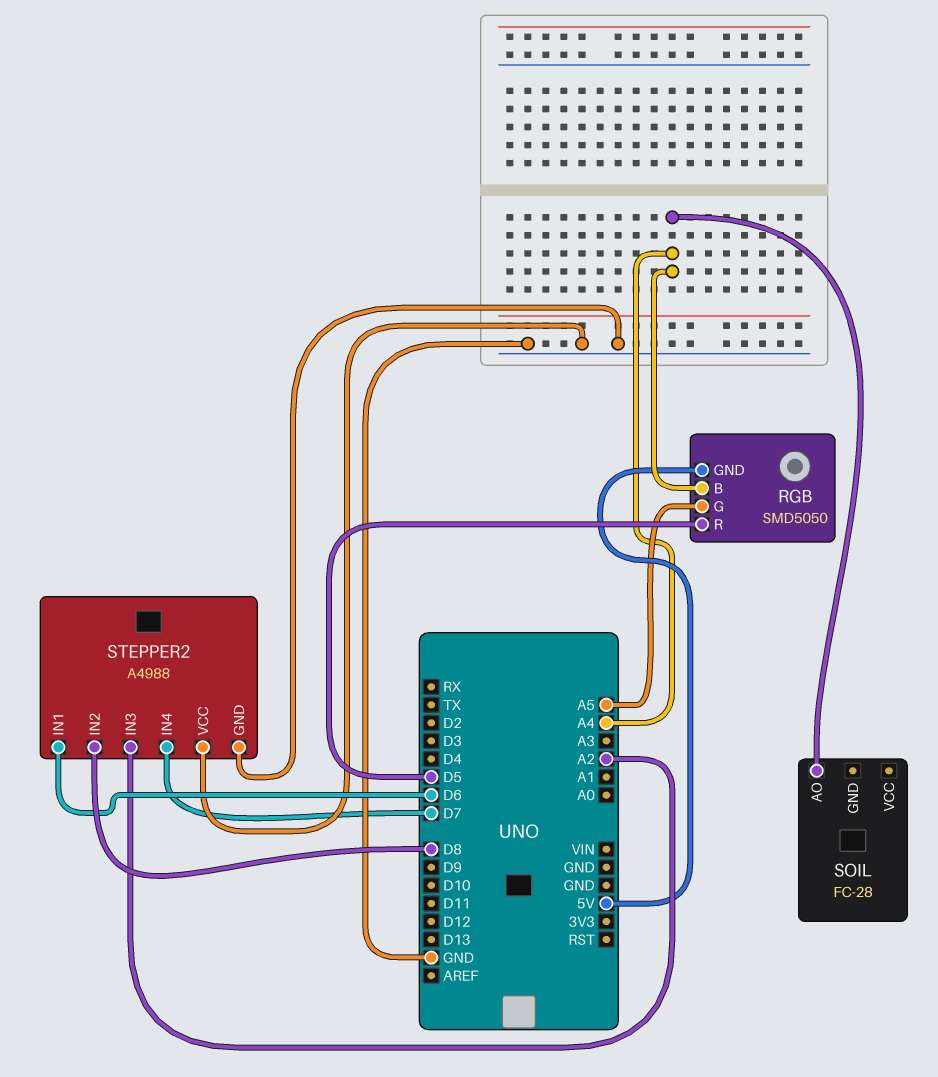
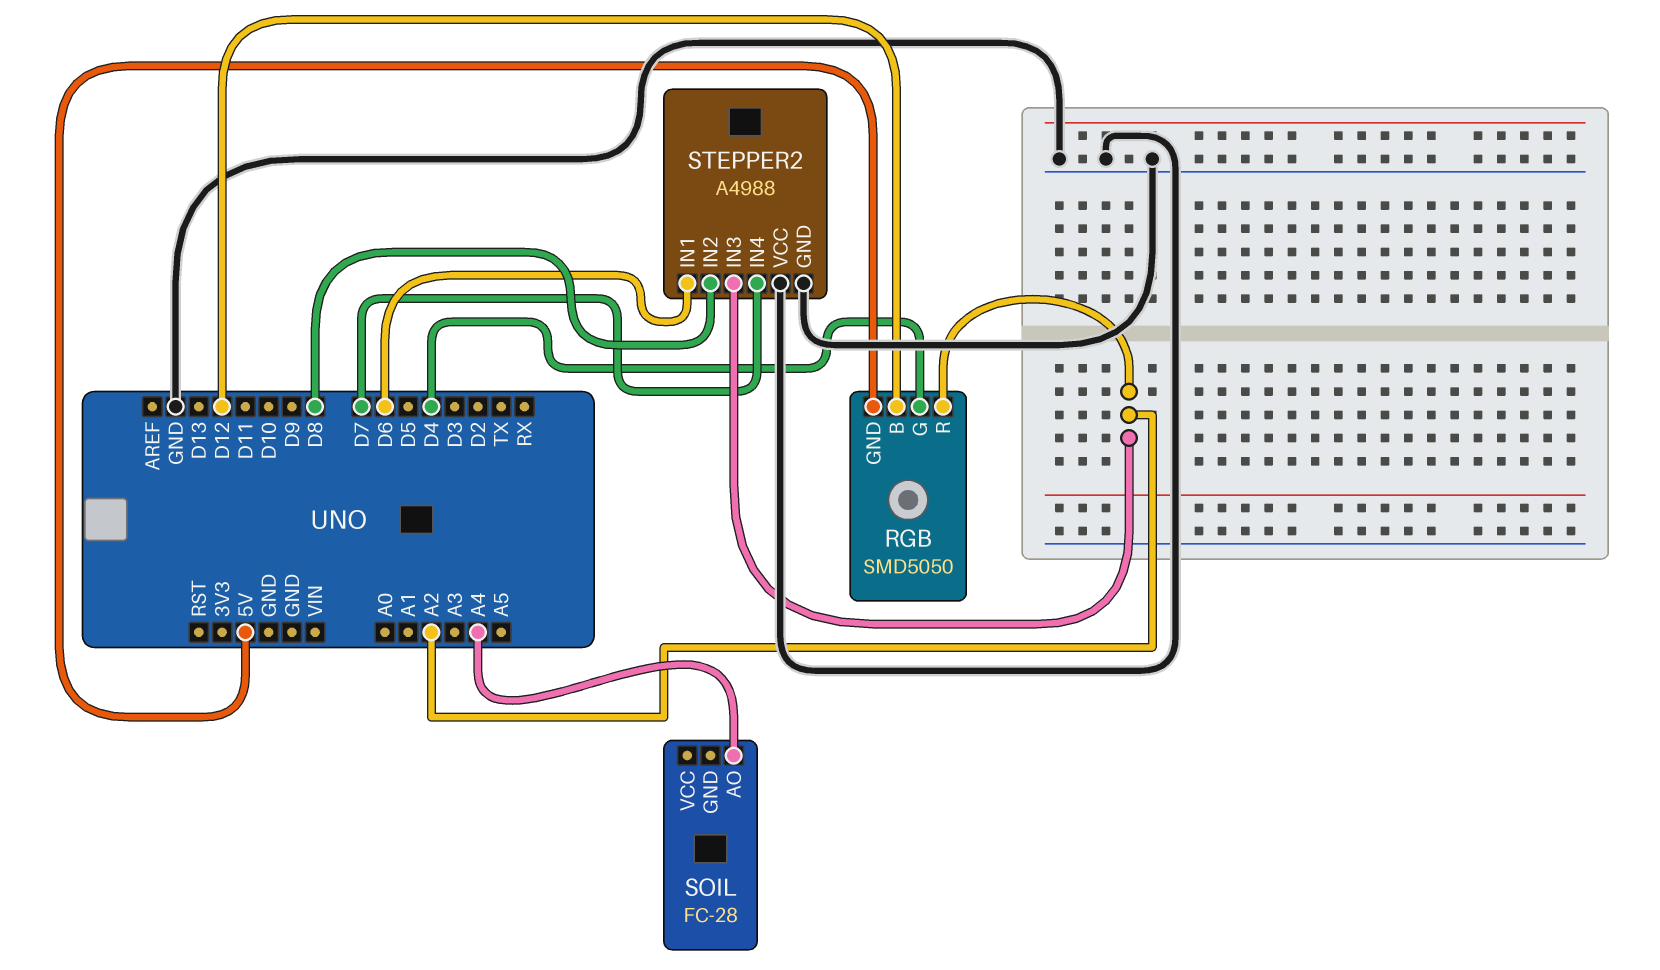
RGB pin B: A4 -> D12
RGB pin G: A5 -> D4
RGB pin R: D5 -> A2

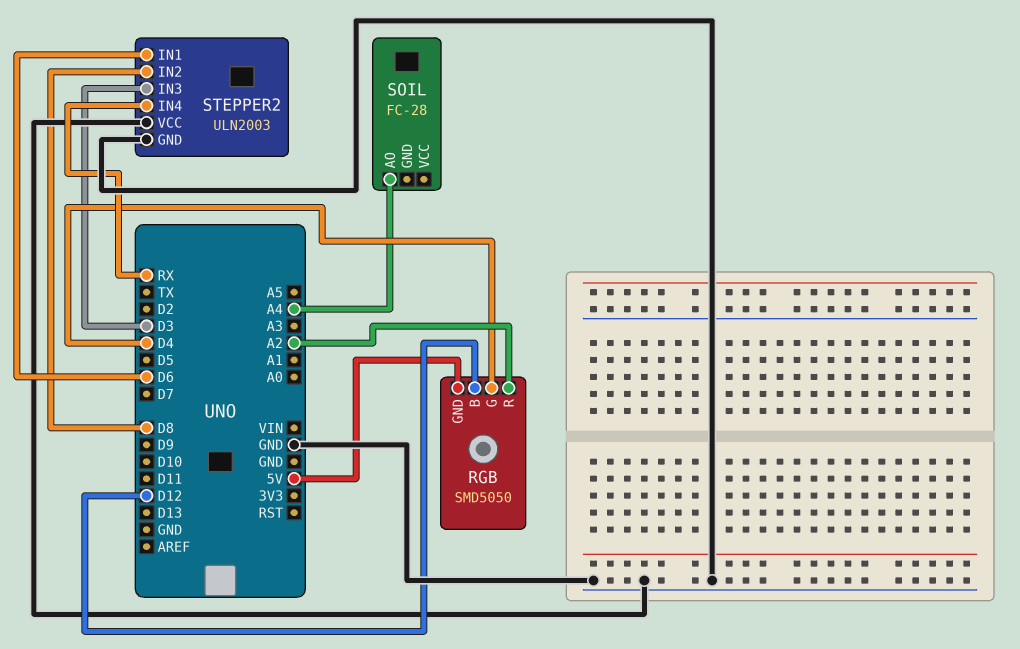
STEPPER2: A4988 -> ULN2003
STEPPER2 pin IN3: A2 -> D3
STEPPER2 pin IN4: D7 -> RX

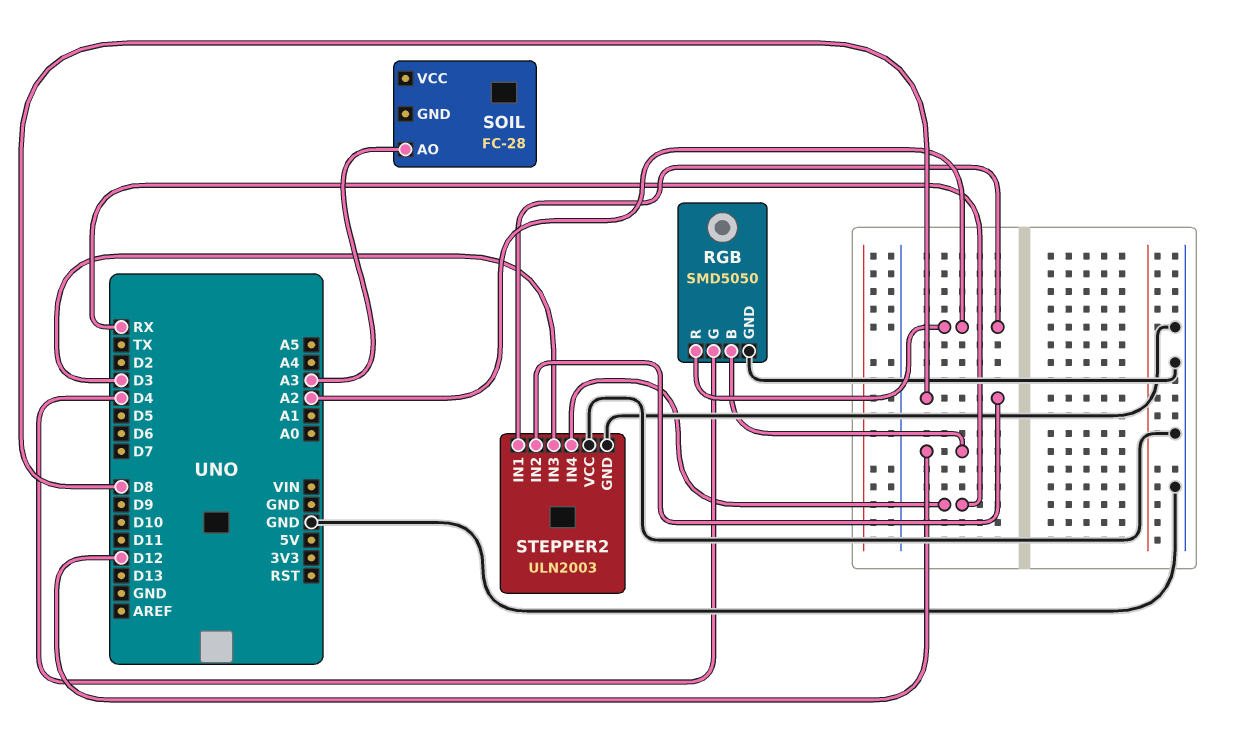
RGB pin GND: 5V -> GND
SOIL pin AO: A4 -> A3
STEPPER2 pin IN1: D6 -> A2

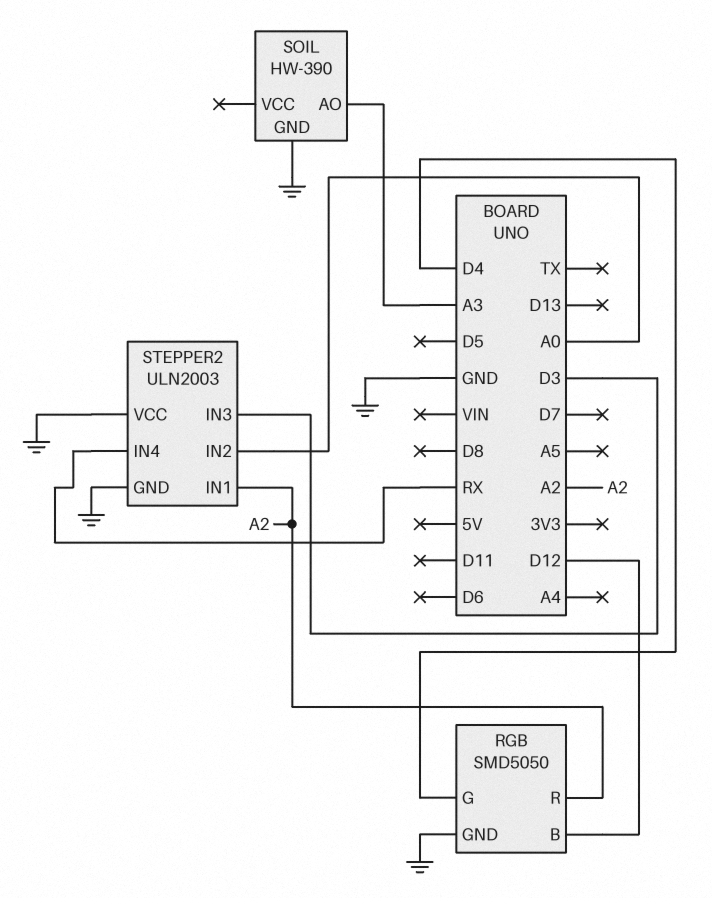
SOIL: FC-28 -> HW-390
SOIL pin GND: none -> GND
STEPPER2 pin IN2: D8 -> A0

